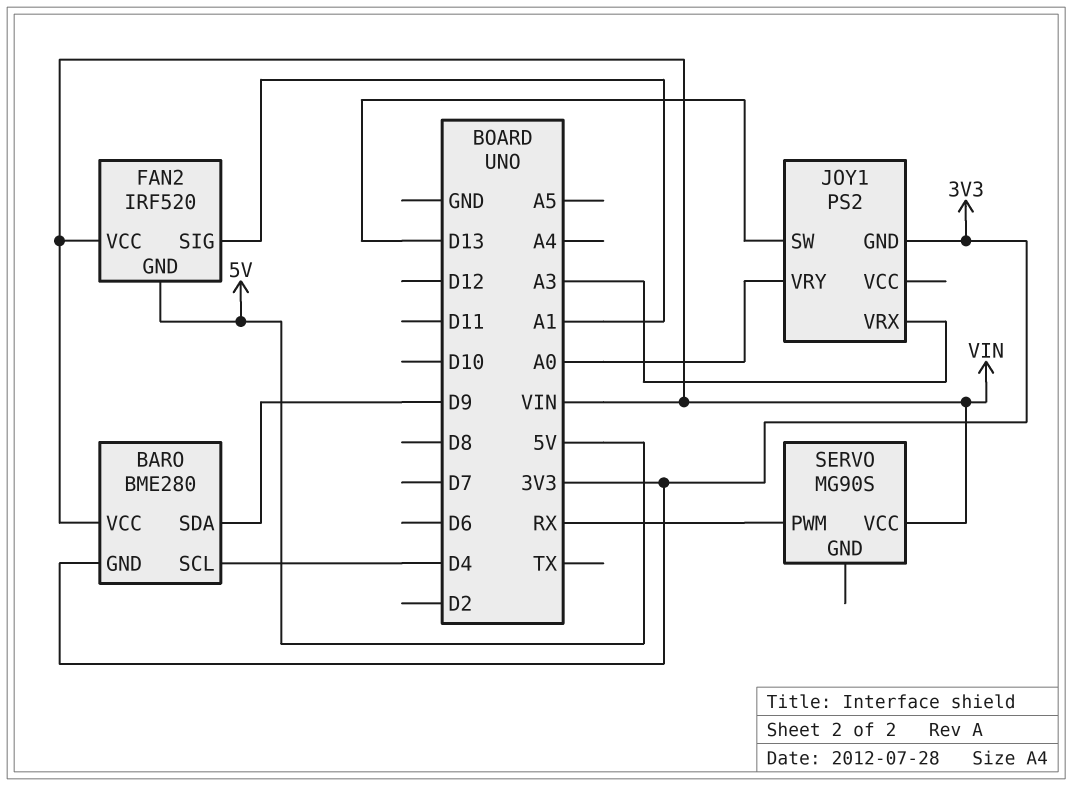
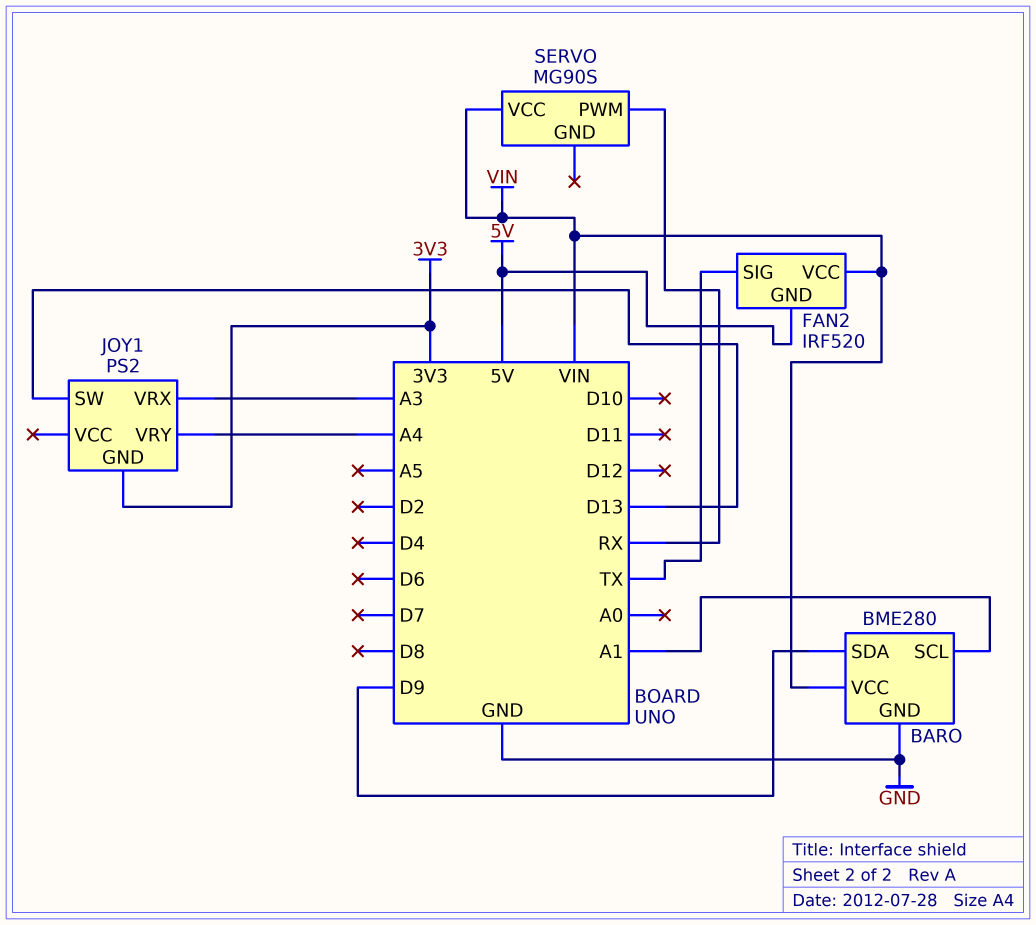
BARO pin GND: 3V3 -> GND
BARO pin SCL: D4 -> A1
FAN2 pin SIG: A1 -> TX
JOY1 pin VRY: A0 -> A4

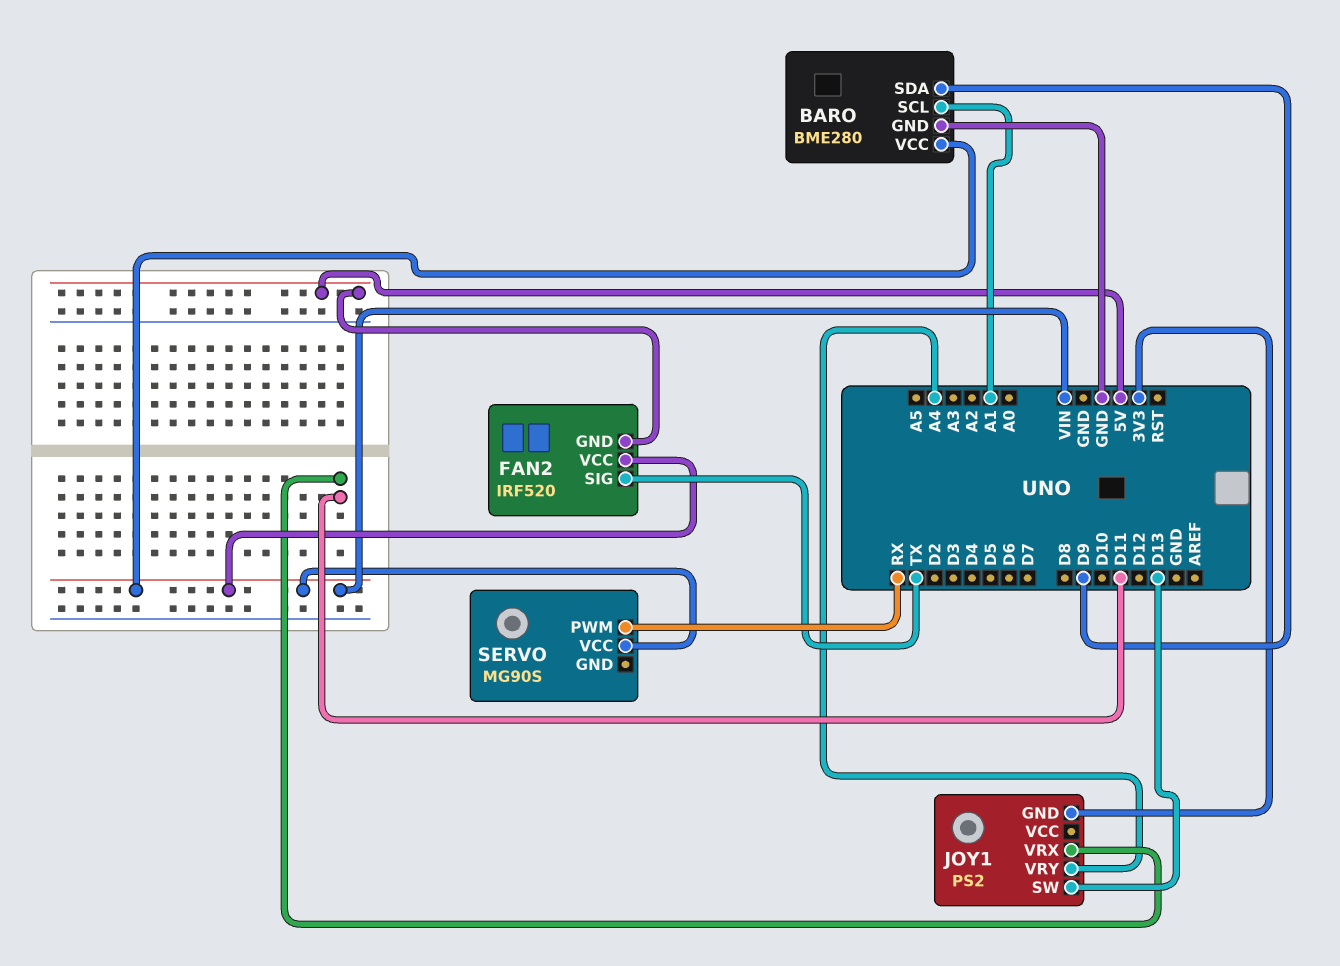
JOY1 pin VRX: A3 -> D11

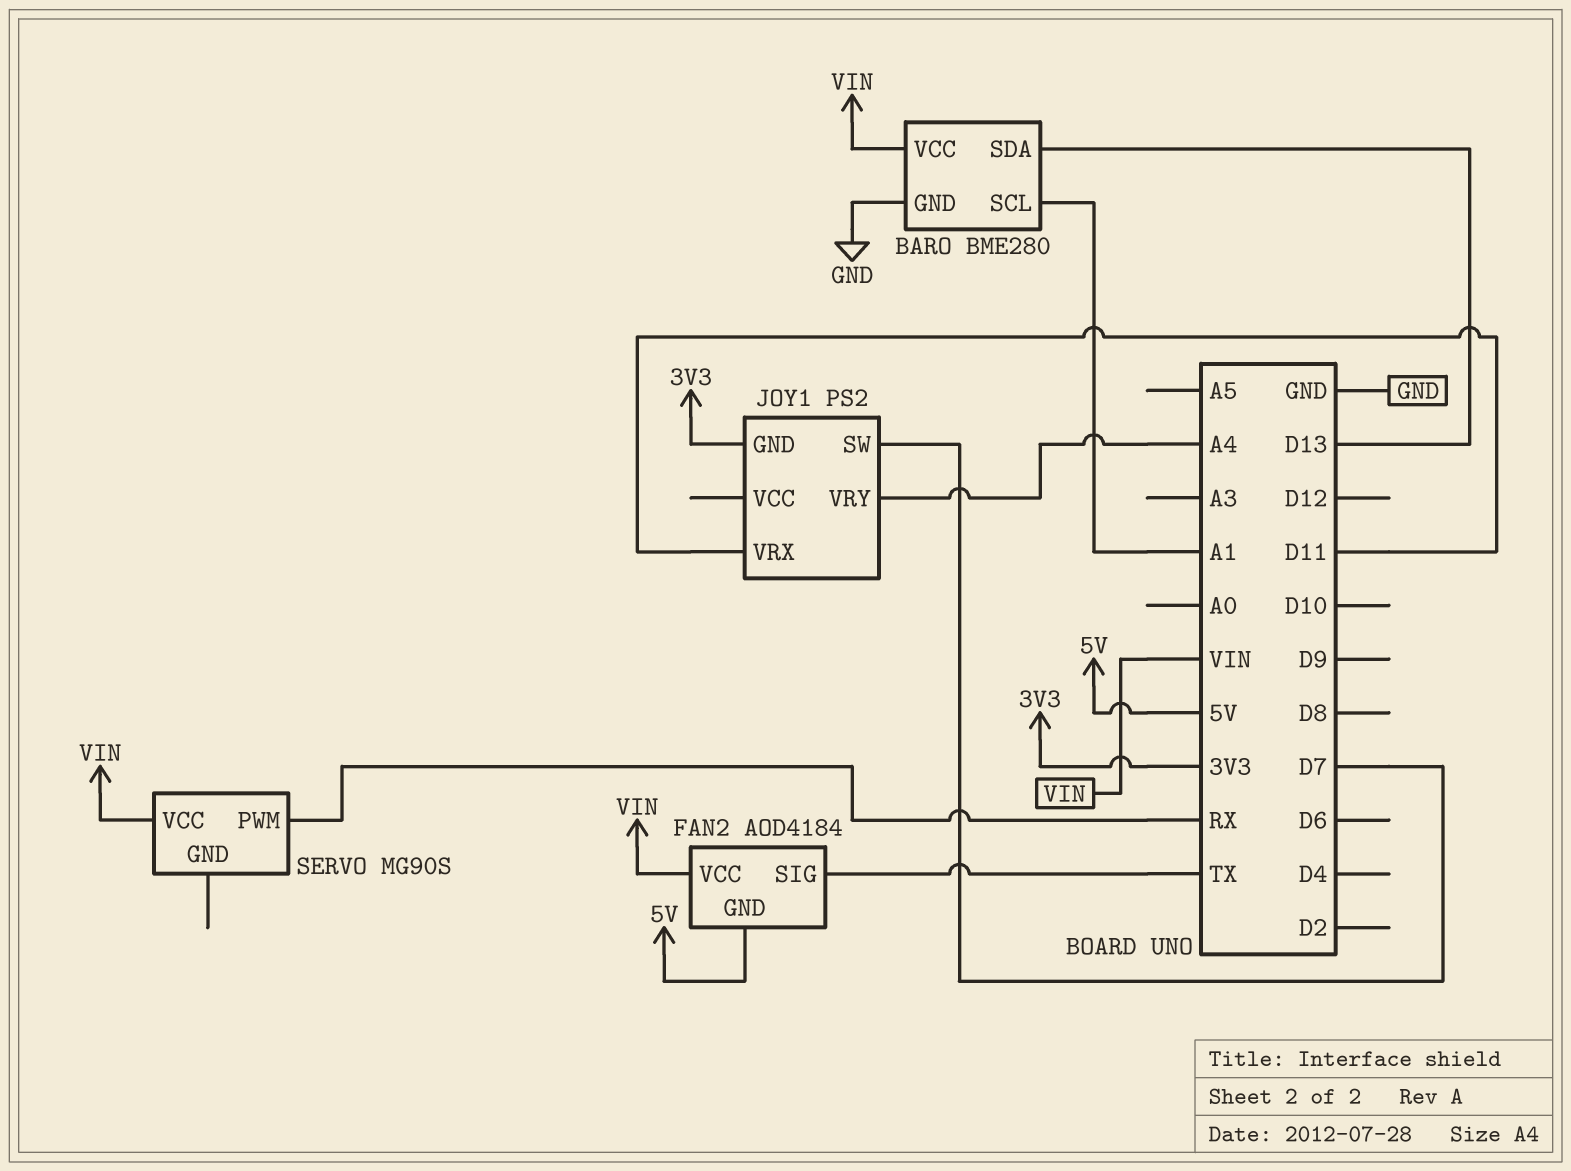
BARO pin SDA: D9 -> D13
FAN2: IRF520 -> AOD4184
JOY1 pin SW: D13 -> D7

